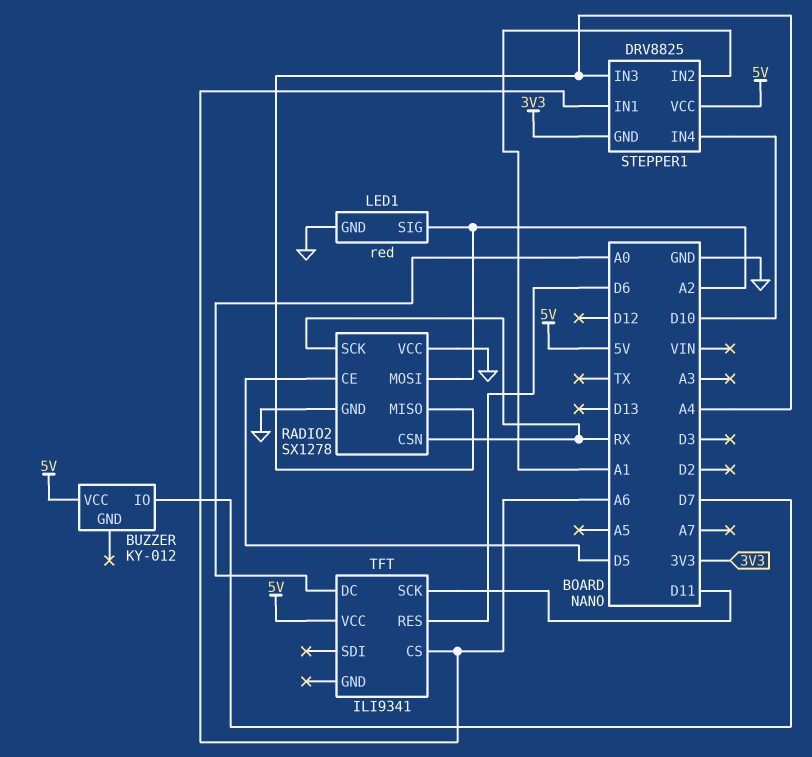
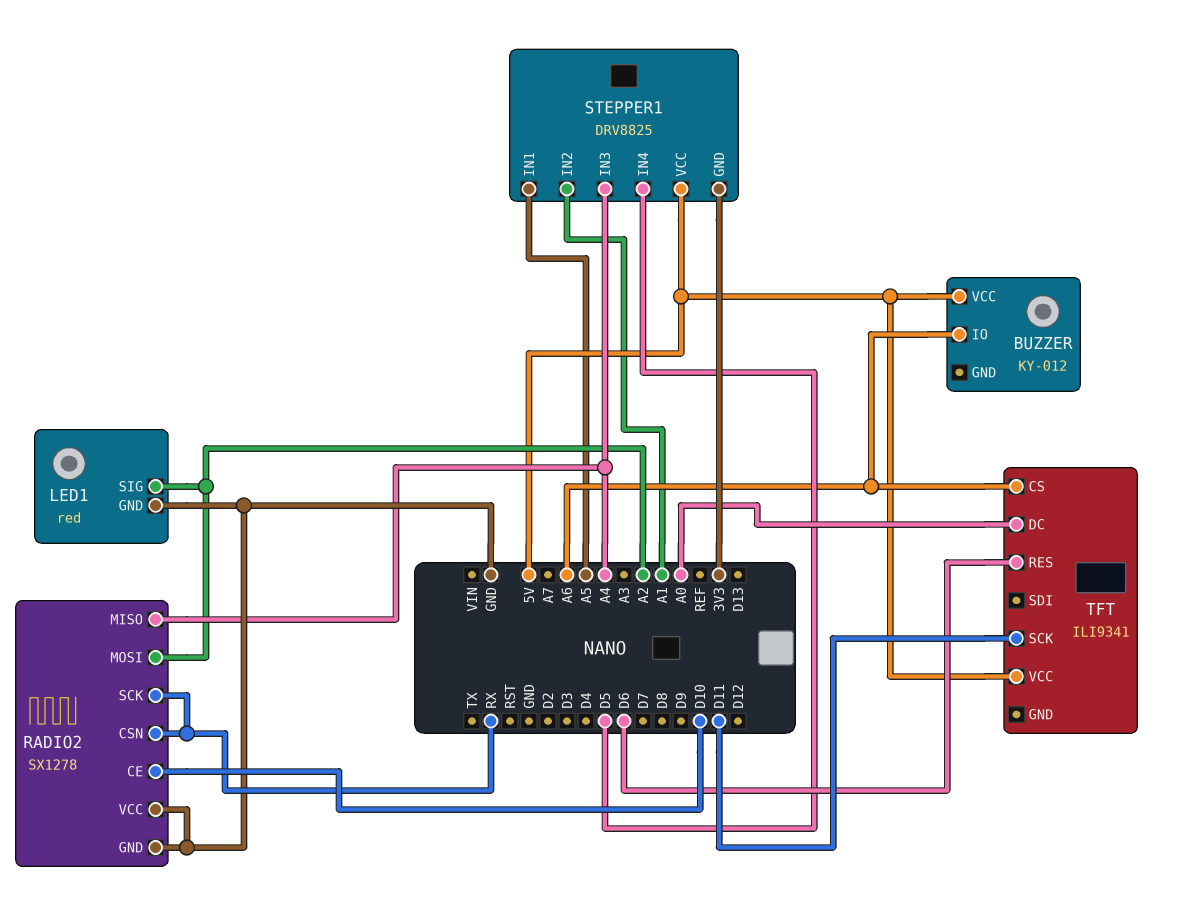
BUZZER pin IO: D7 -> A6
RADIO2 pin CE: D5 -> D10
STEPPER1 pin IN1: A6 -> A5
STEPPER1 pin IN4: D10 -> D5

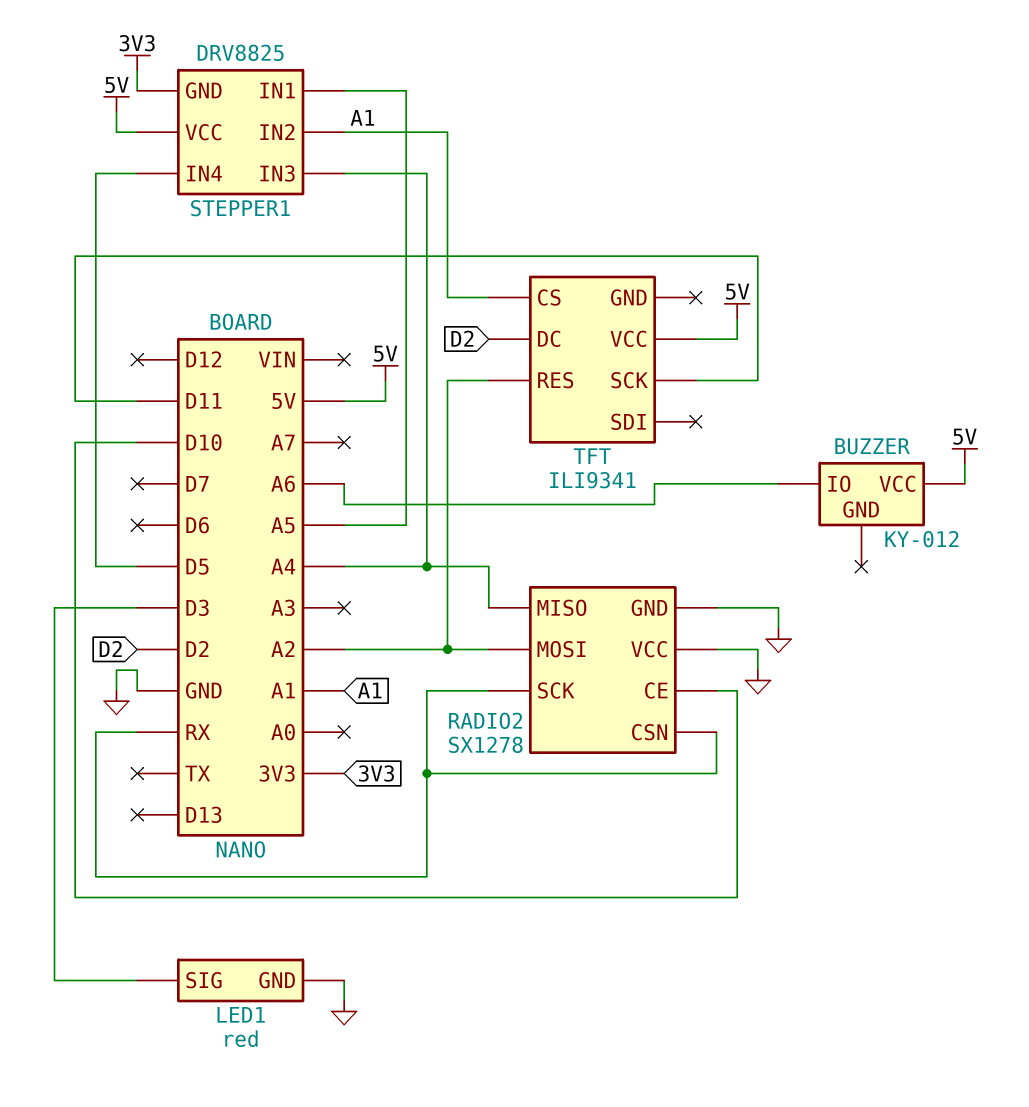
LED1 pin SIG: A2 -> D3
TFT pin CS: A6 -> A1
TFT pin DC: A0 -> D2
TFT pin RES: D6 -> A2

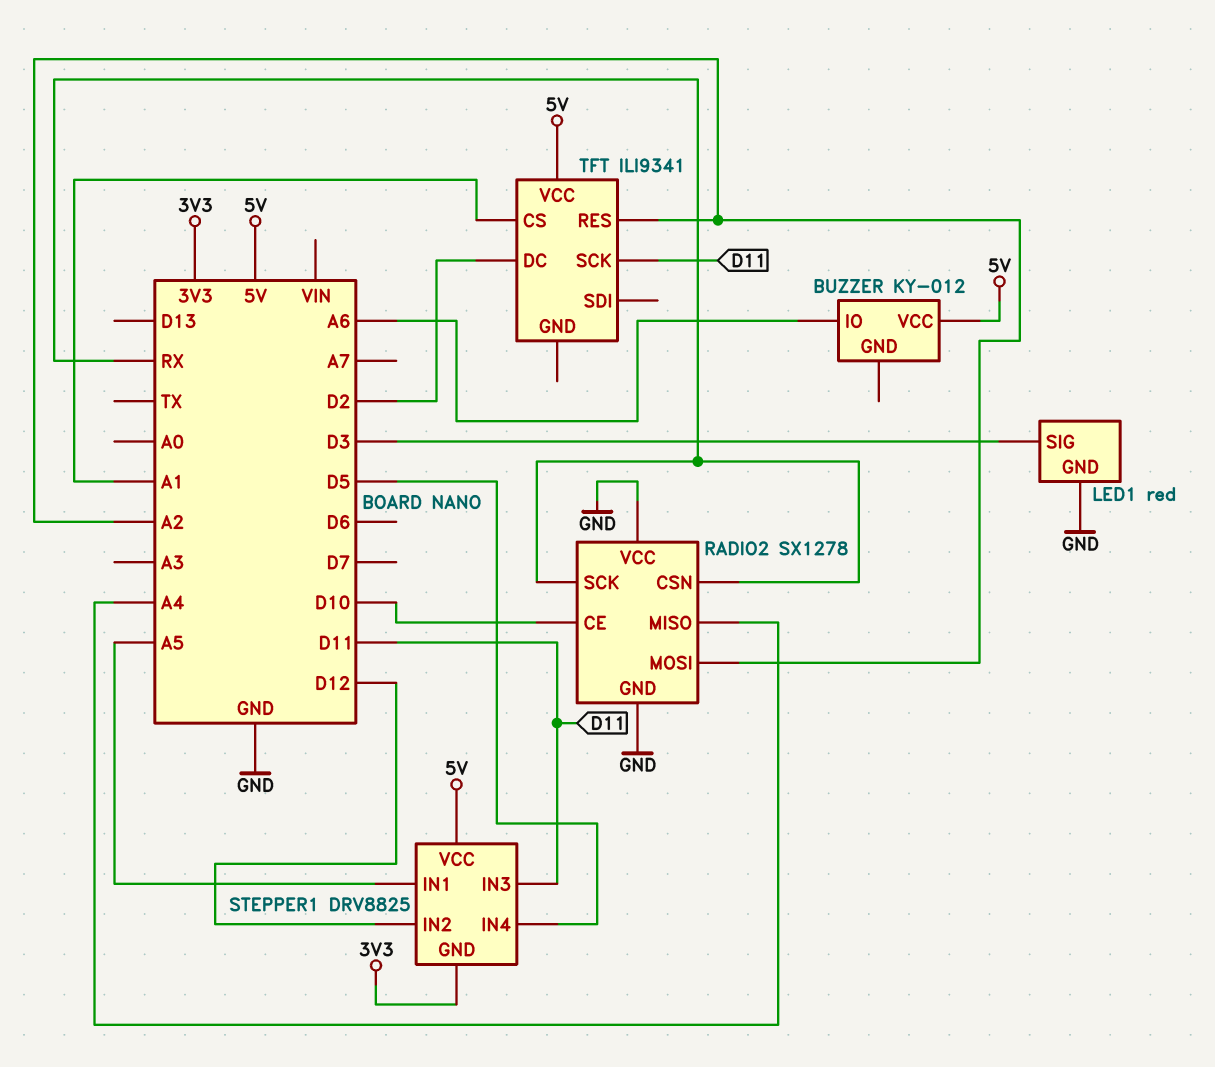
STEPPER1 pin IN2: A1 -> D12
STEPPER1 pin IN3: A4 -> D11

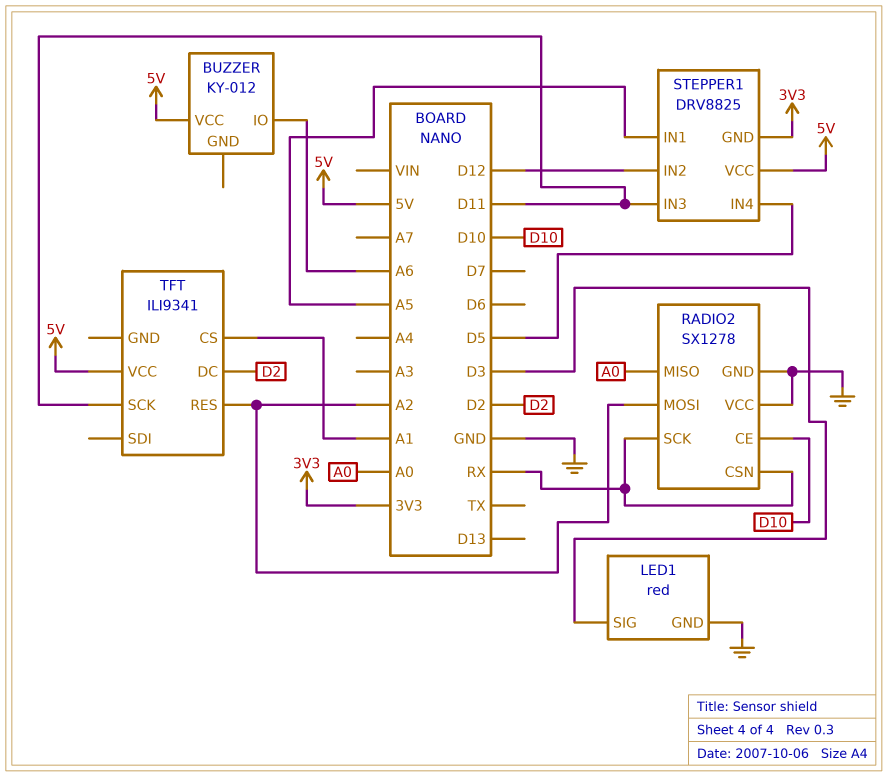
RADIO2 pin MISO: A4 -> A0

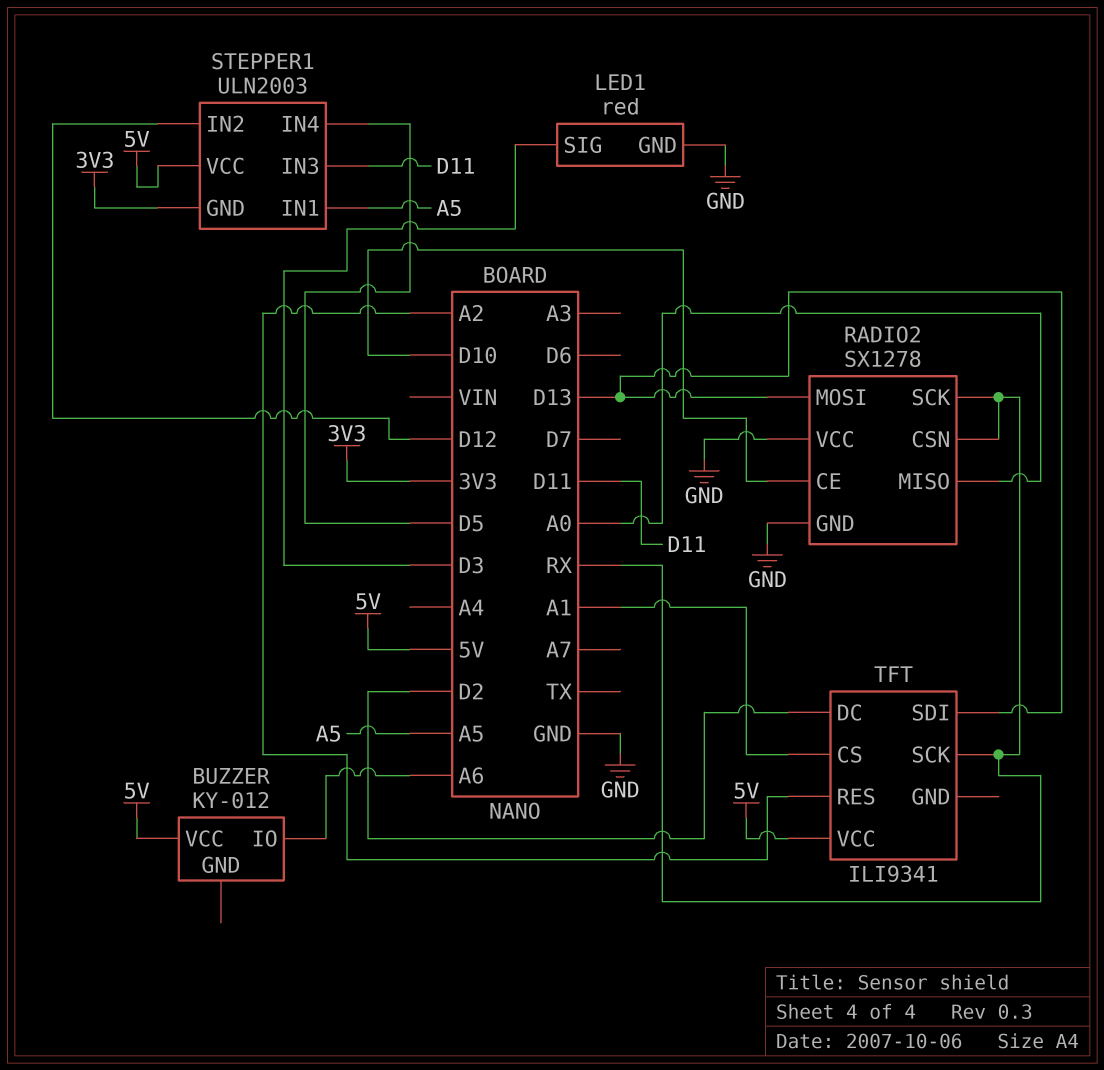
RADIO2 pin MOSI: A2 -> D13
STEPPER1: DRV8825 -> ULN2003
TFT pin SCK: D11 -> RX
TFT pin SDI: none -> D13

